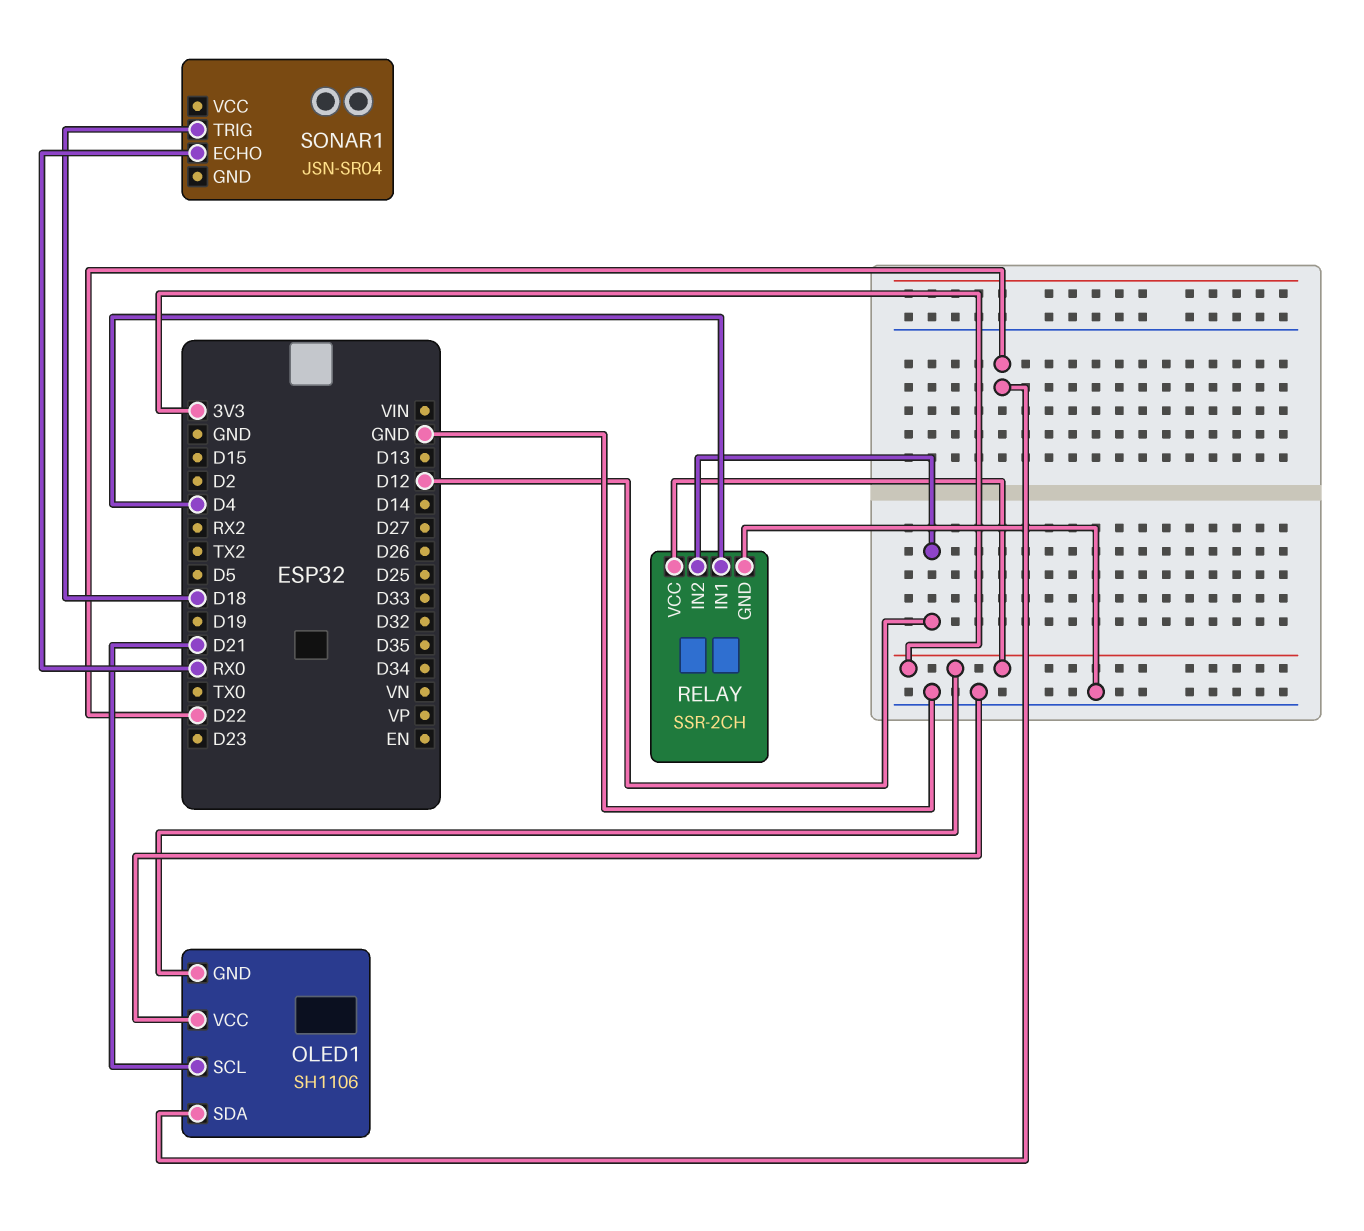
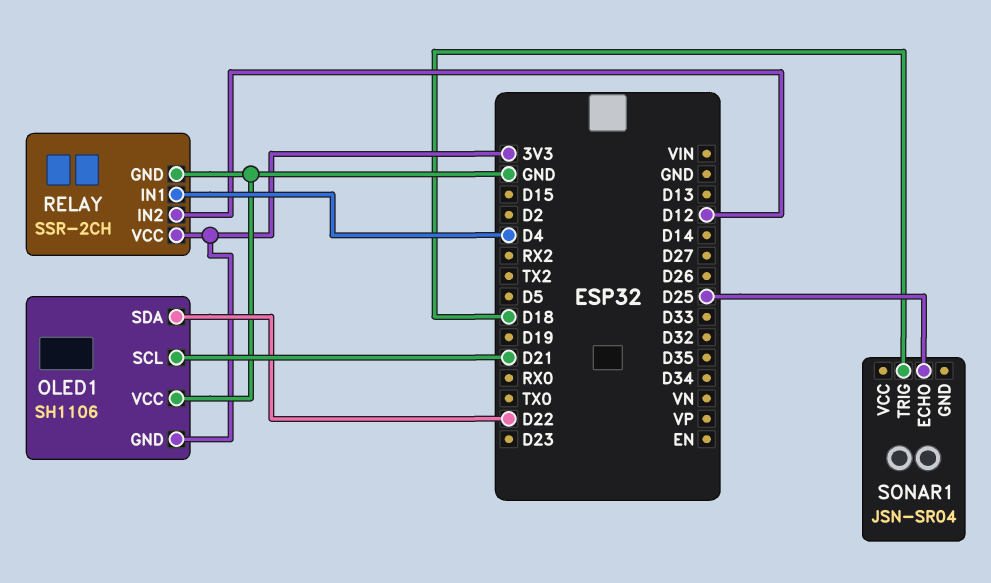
SONAR1 pin ECHO: RX0 -> D25

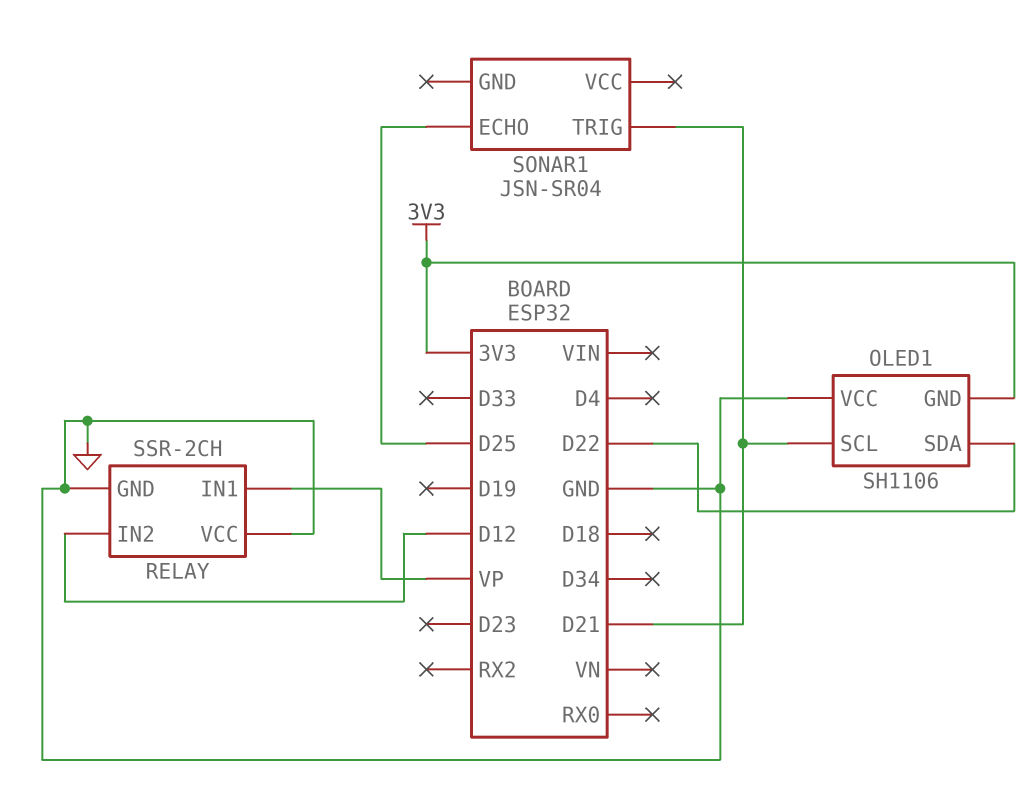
RELAY pin IN1: D4 -> VP
RELAY pin VCC: 3V3 -> GND
SONAR1 pin TRIG: D18 -> D21

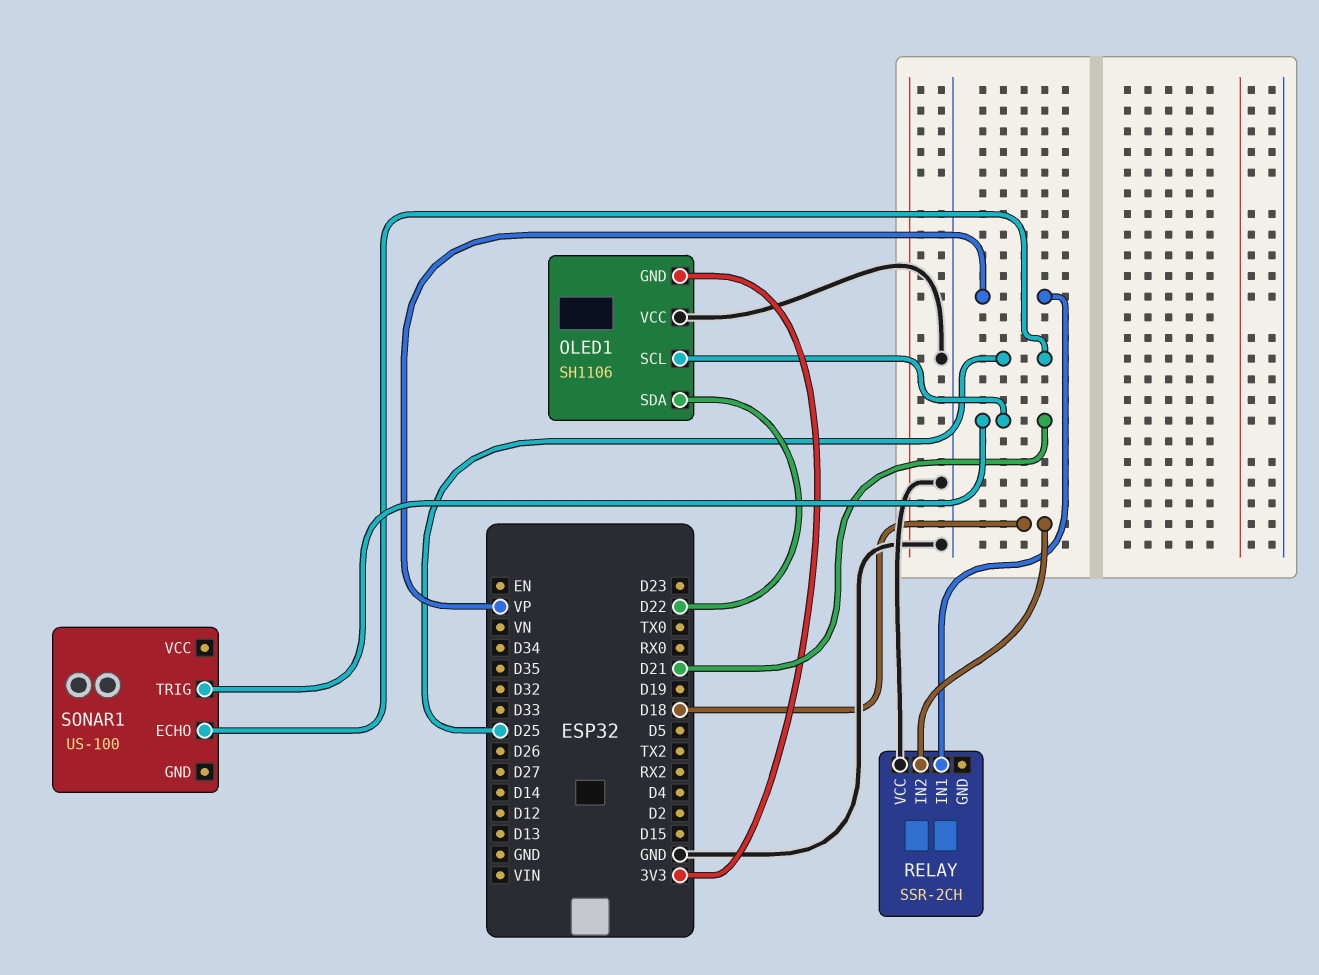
RELAY pin GND: GND -> none
RELAY pin IN2: D12 -> D18
SONAR1: JSN-SR04 -> US-100

